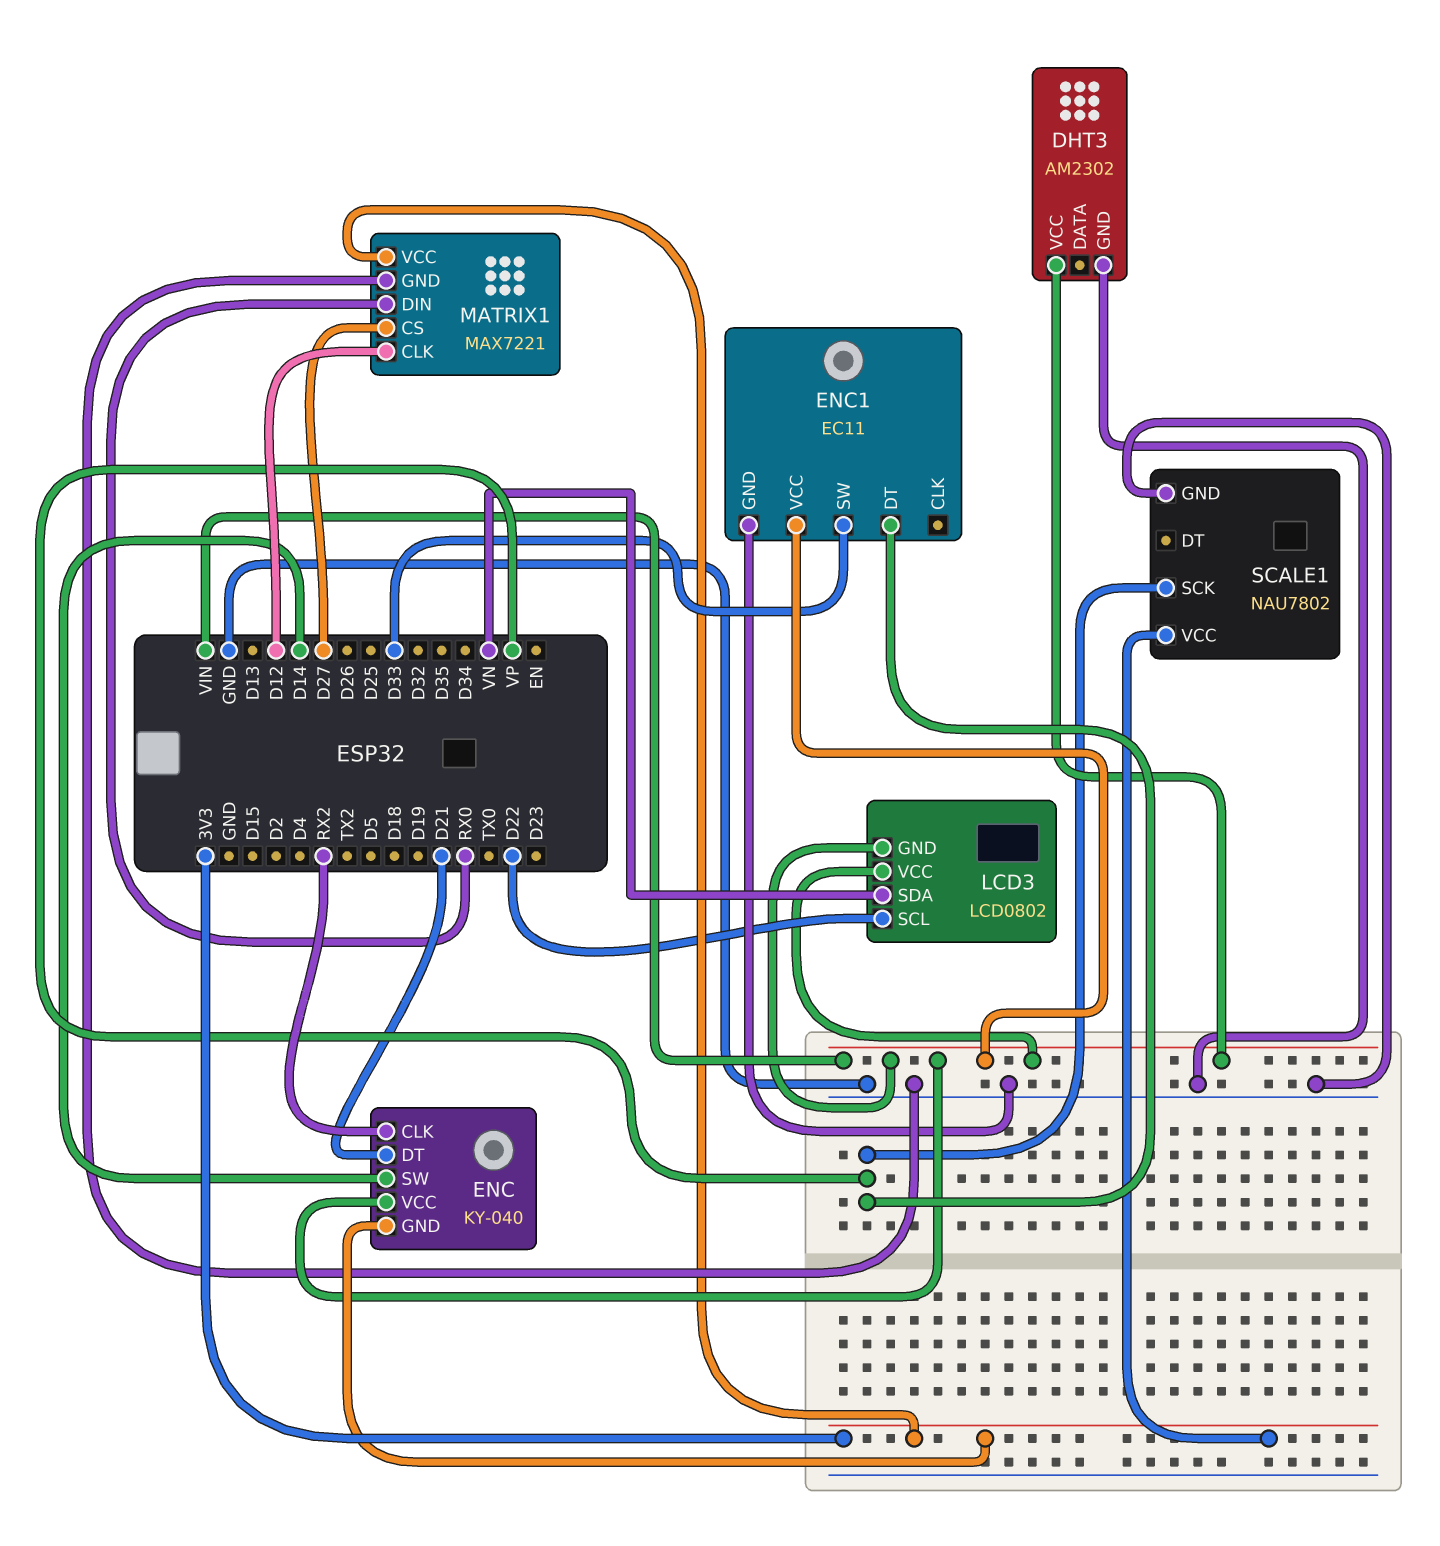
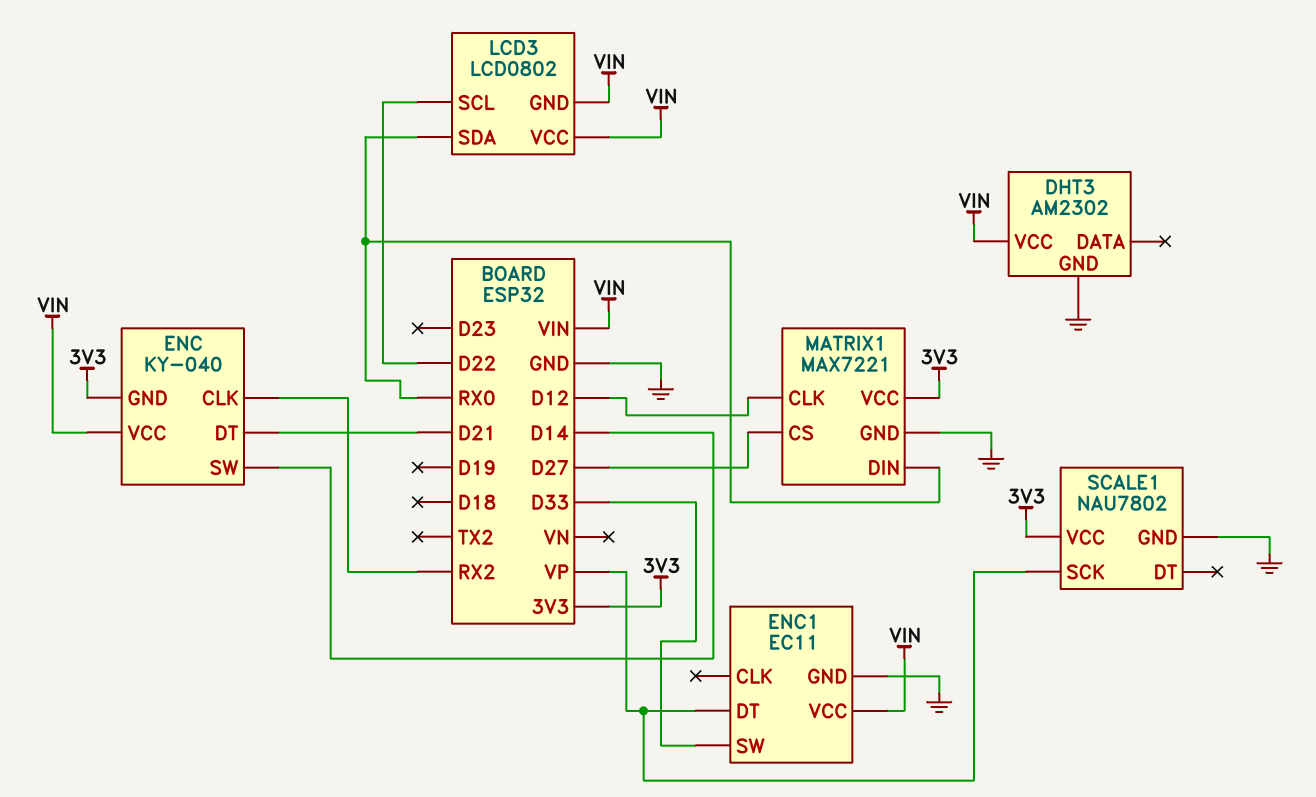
LCD3 pin SDA: VN -> RX0

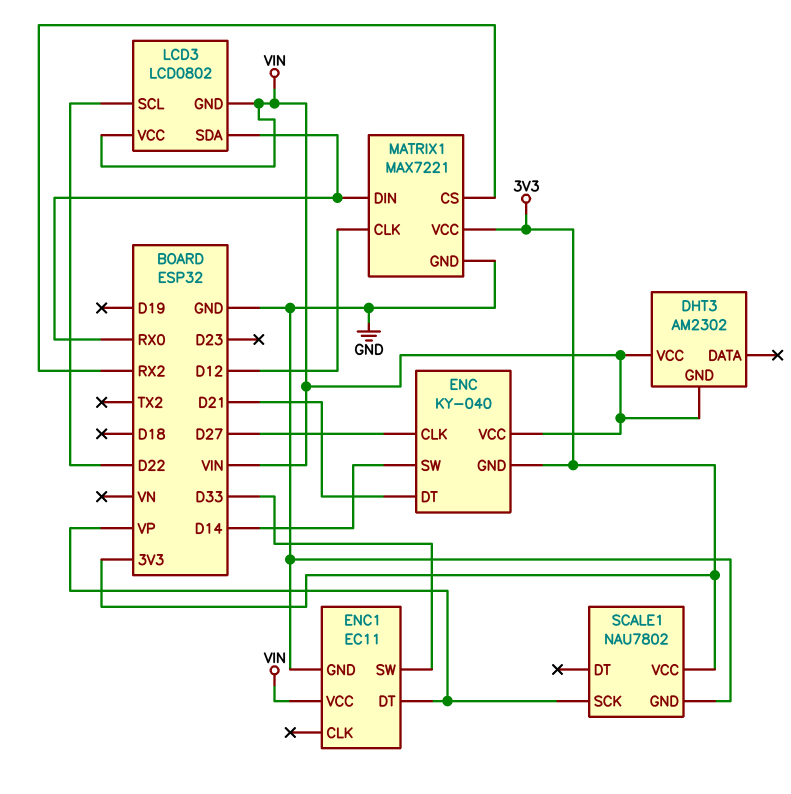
DHT3 pin GND: GND -> VIN
ENC pin CLK: RX2 -> D27
MATRIX1 pin CS: D27 -> RX2

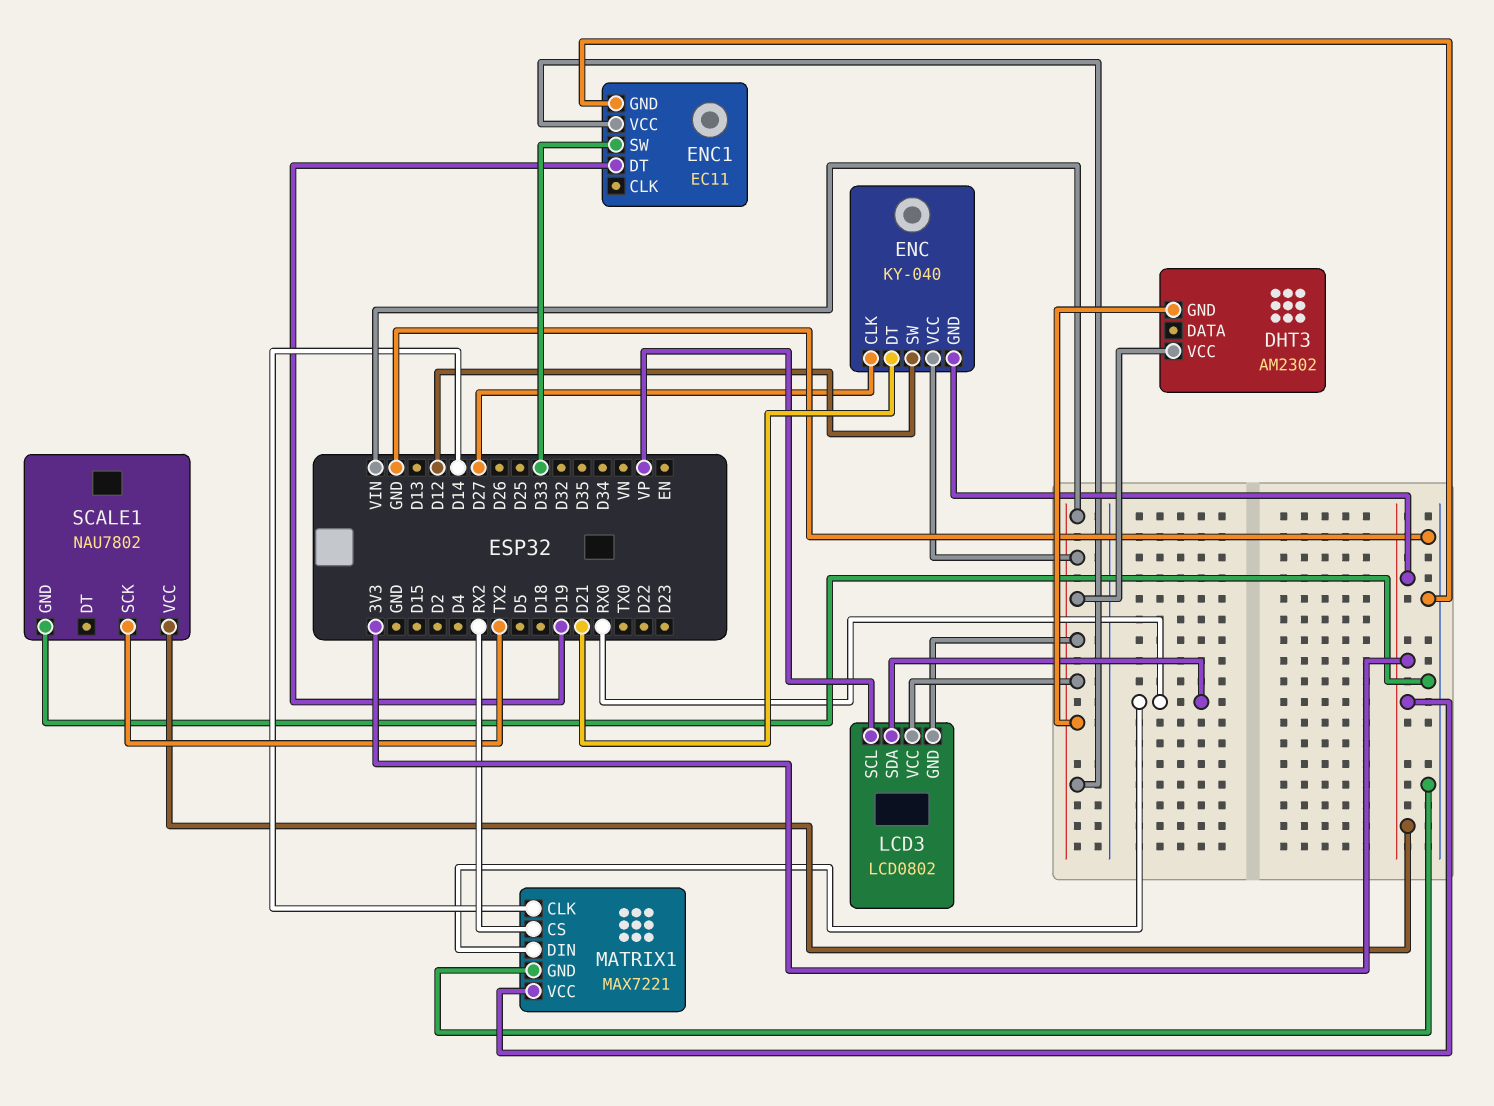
ENC pin SW: D14 -> D12
ENC1 pin DT: VP -> D19
LCD3 pin SCL: D22 -> VP
MATRIX1 pin CLK: D12 -> D14
SCALE1 pin SCK: VP -> TX2

